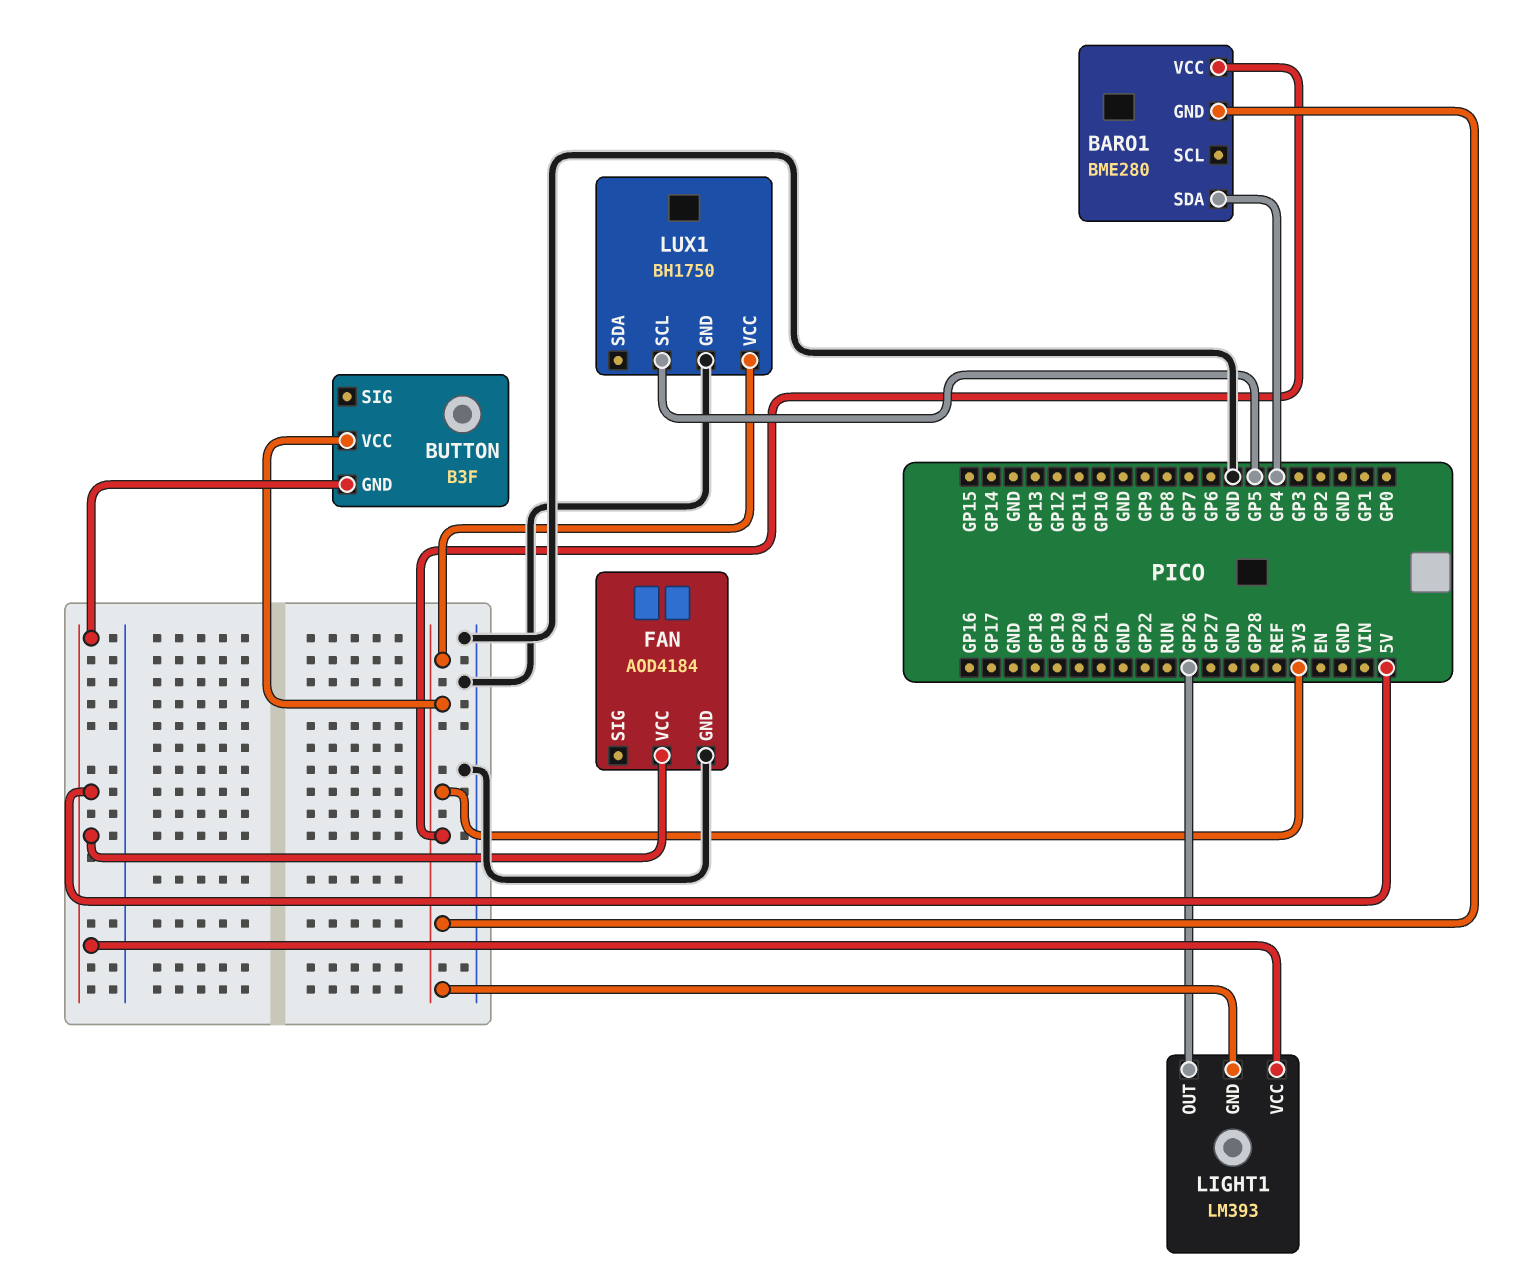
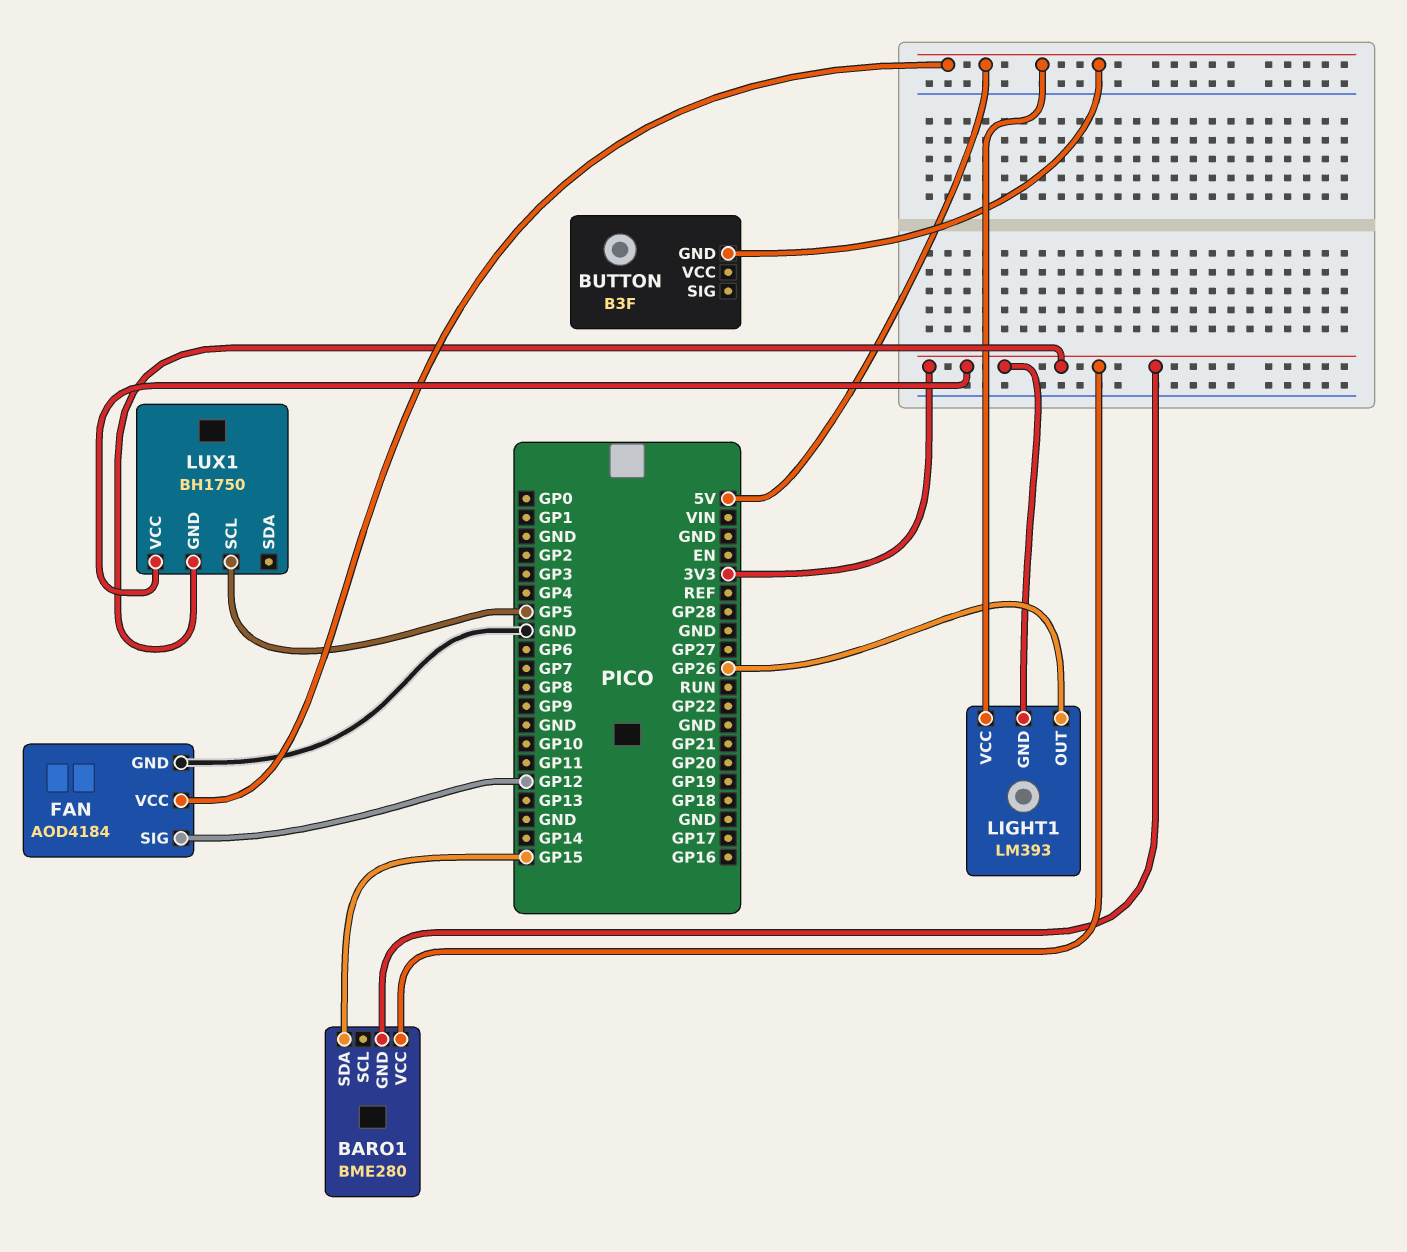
BARO1 pin SDA: GP4 -> GP15
BUTTON pin VCC: 3V3 -> none
FAN pin SIG: none -> GP12
LUX1 pin GND: GND -> 3V3

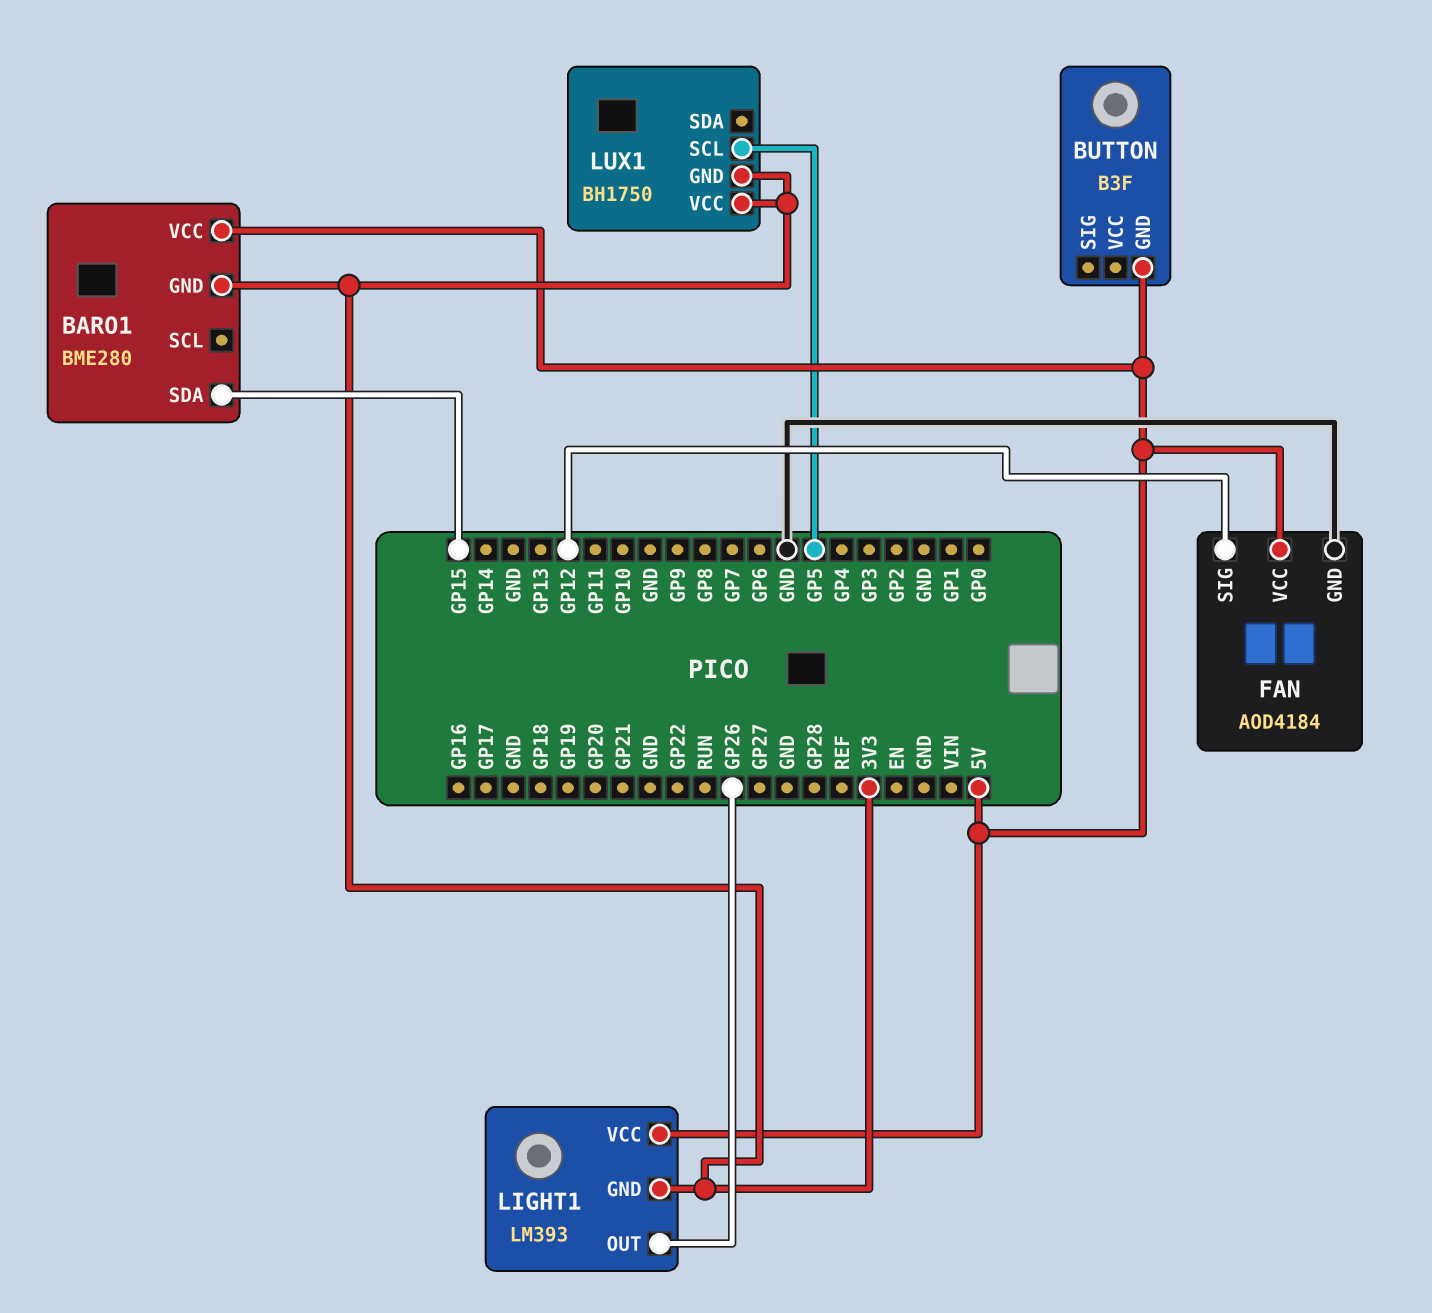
BARO1 pin VCC: 3V3 -> 5V

